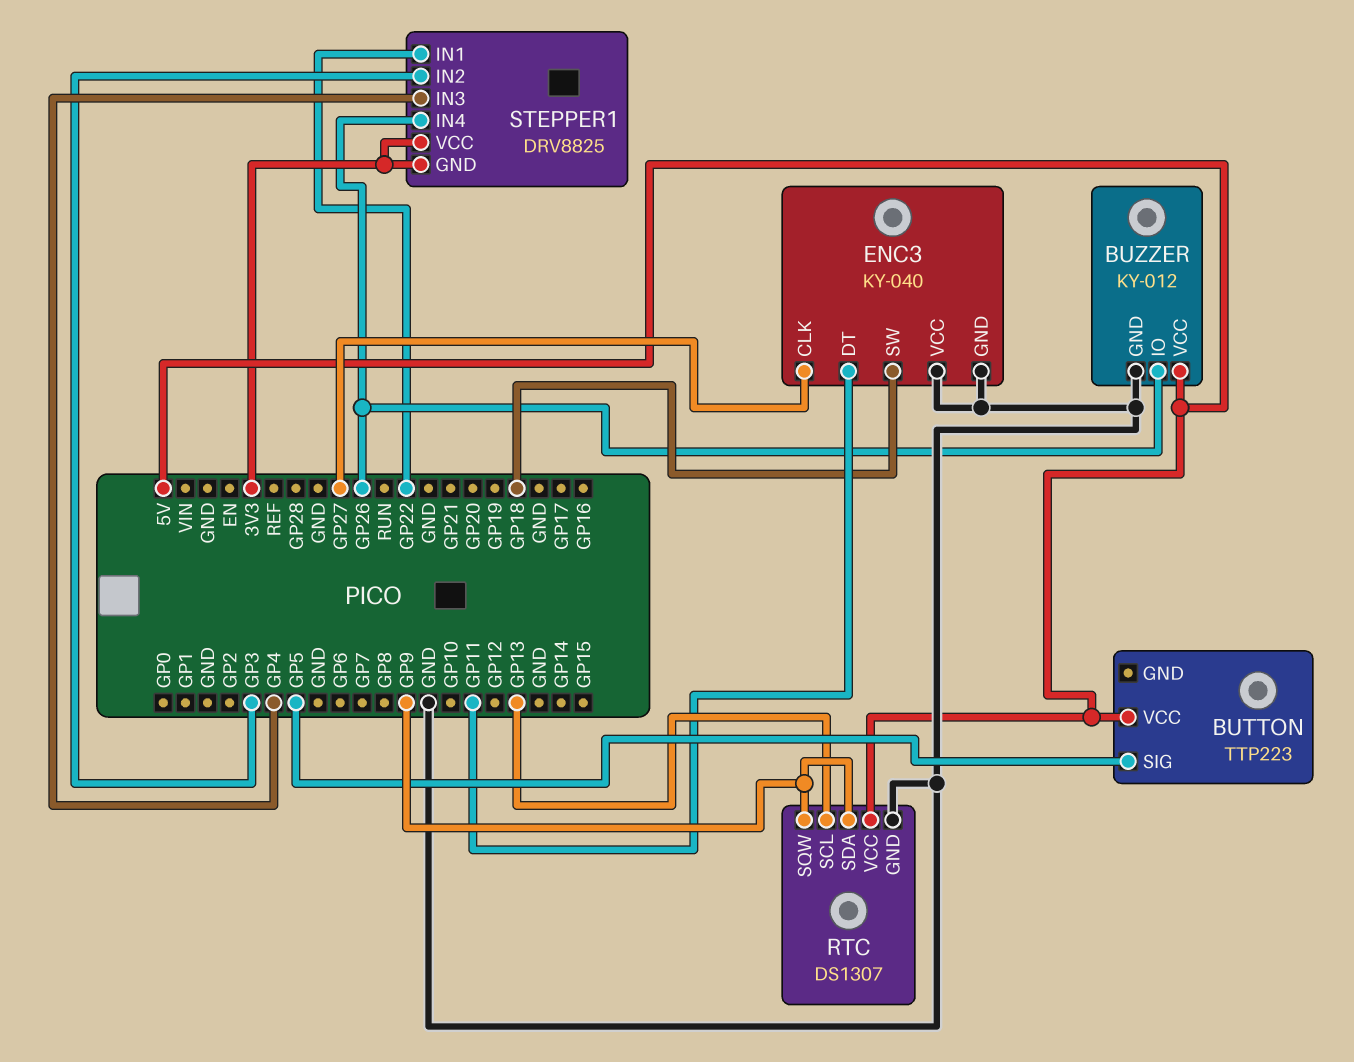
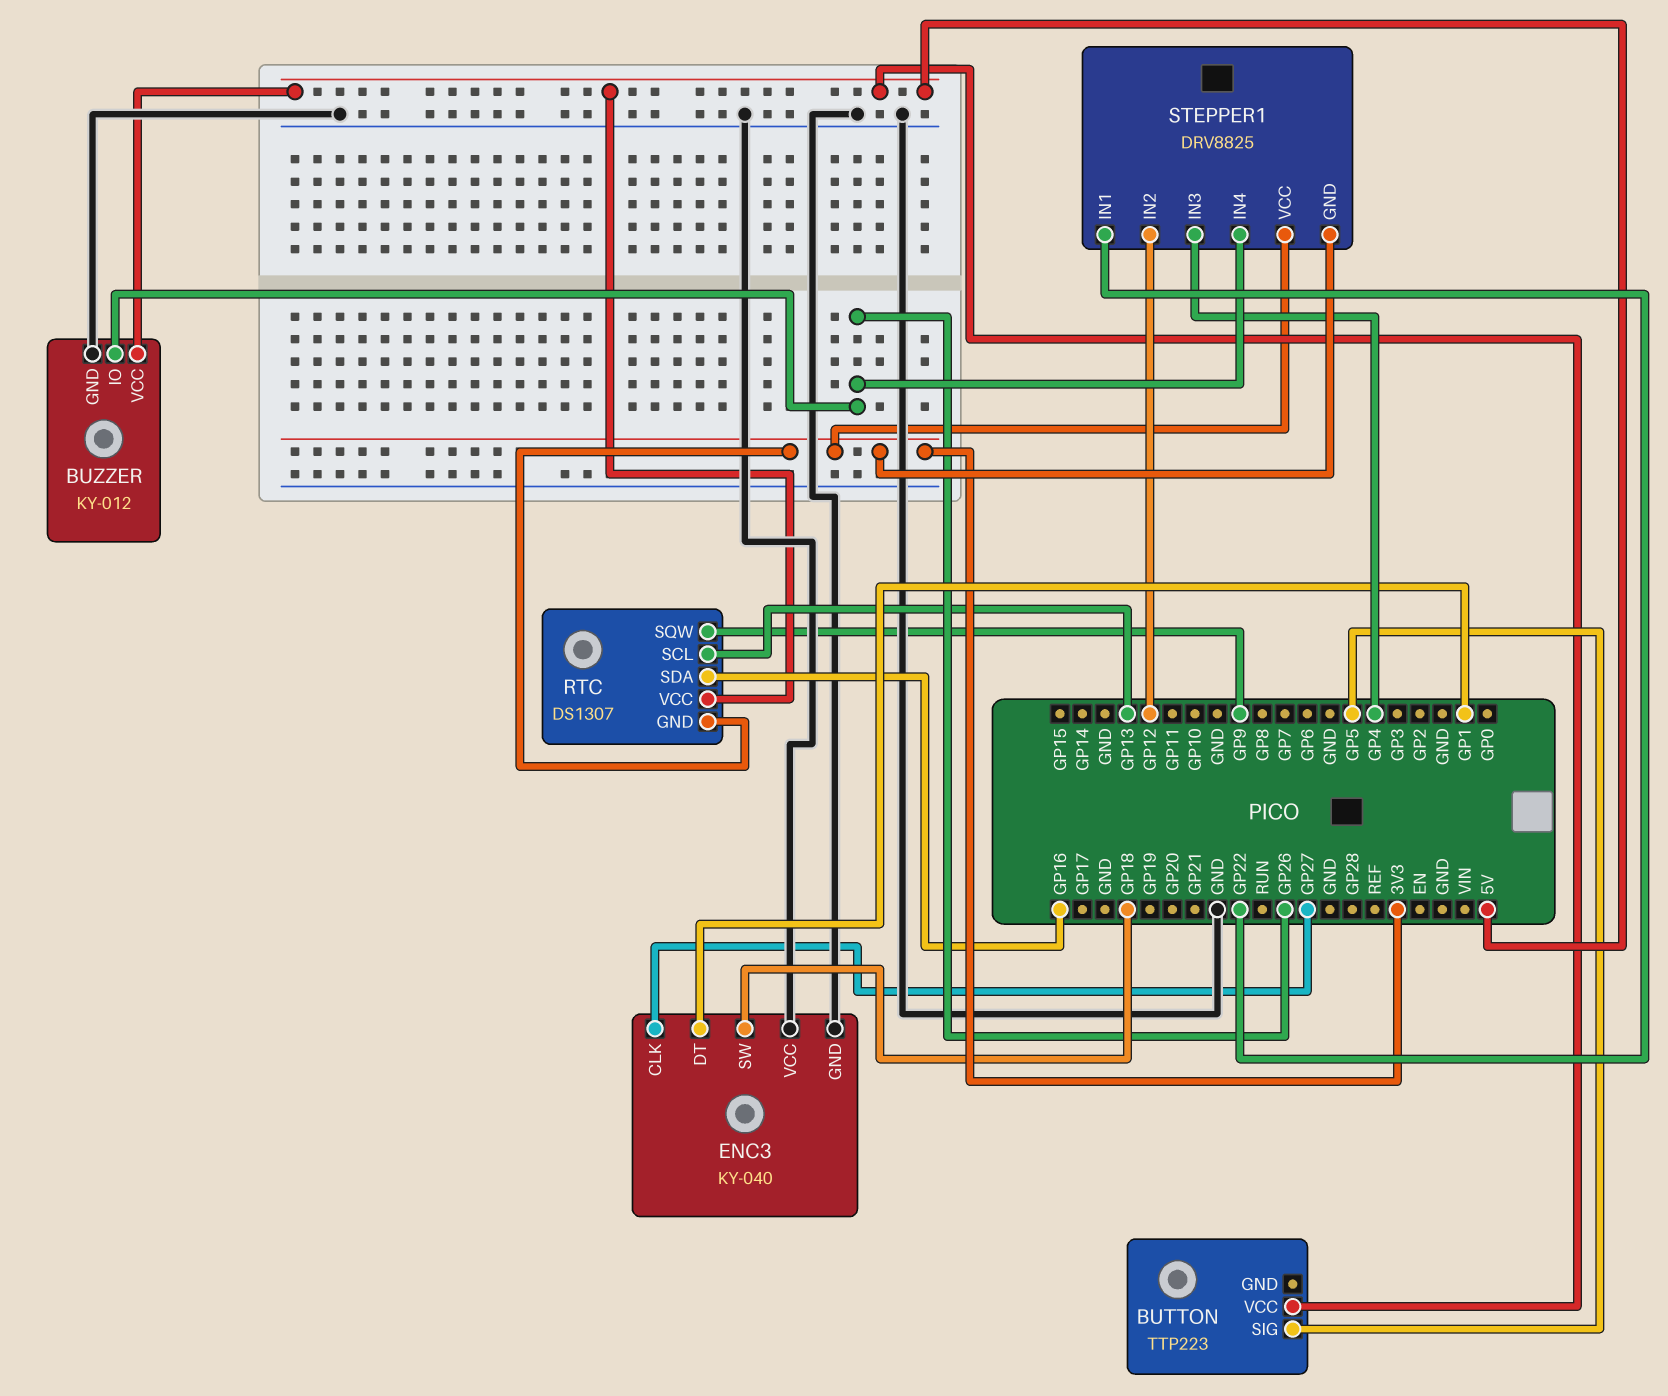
ENC3 pin DT: GP11 -> GP1
RTC pin GND: GND -> 3V3
RTC pin SDA: GP9 -> GP16
STEPPER1 pin IN2: GP3 -> GP12

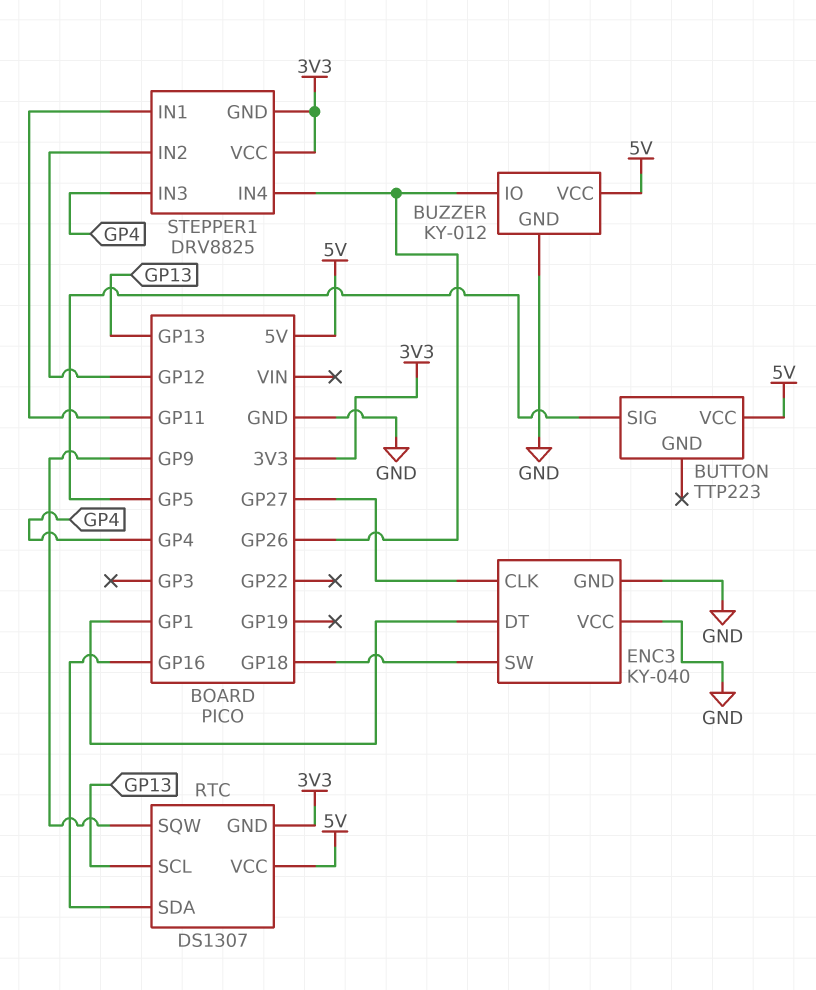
STEPPER1 pin IN1: GP22 -> GP11

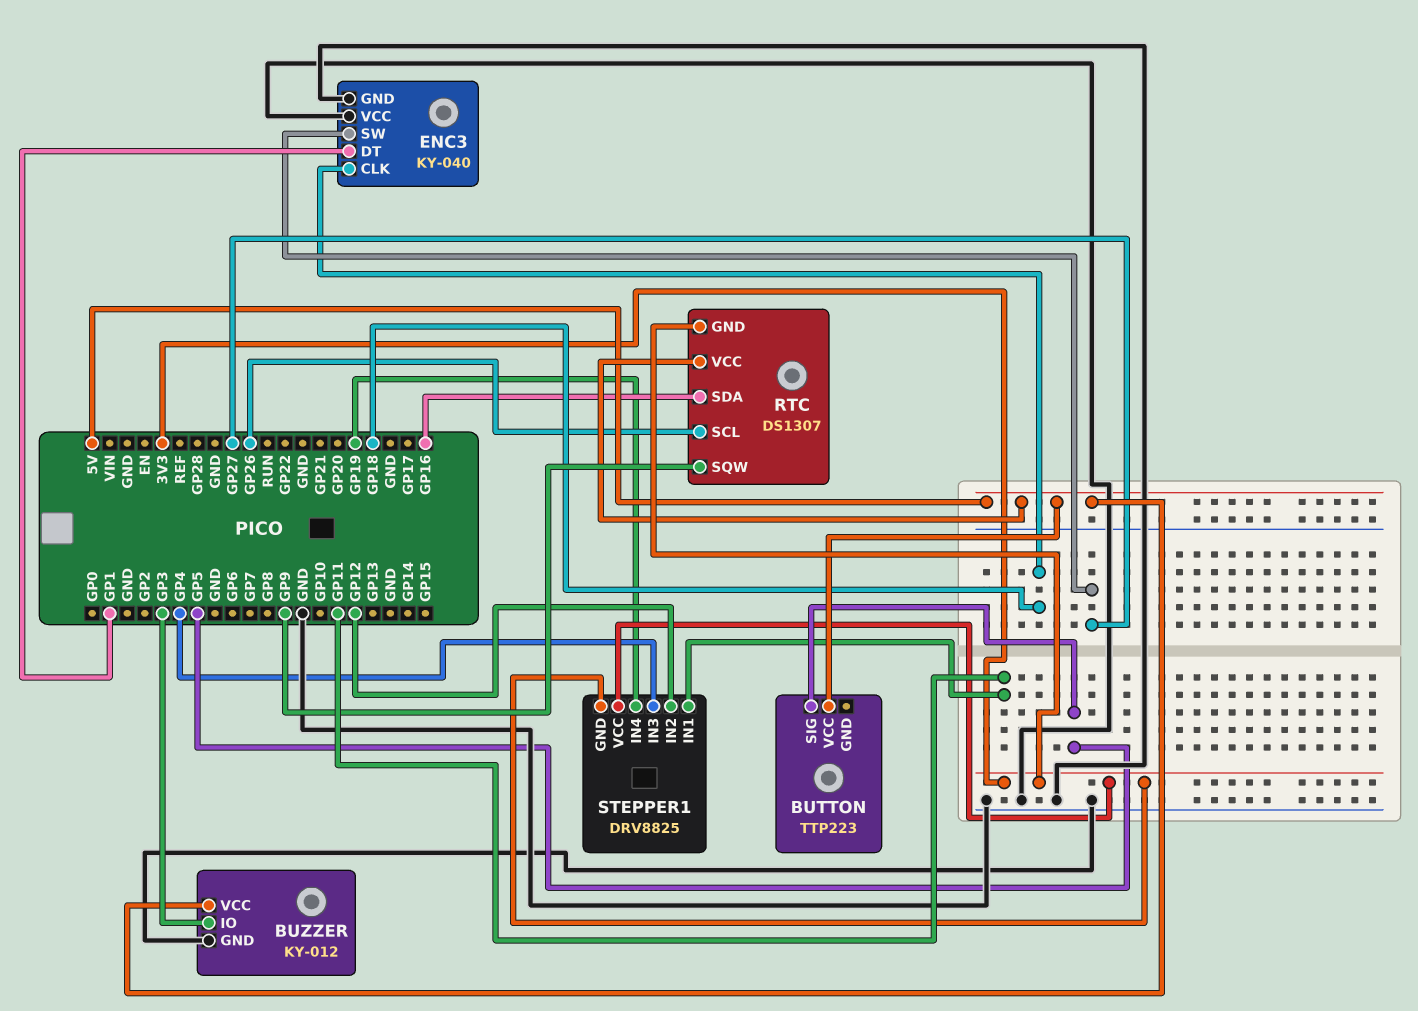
BUZZER pin IO: GP26 -> GP3
ENC3 pin CLK: GP27 -> GP18
ENC3 pin SW: GP18 -> GP27
RTC pin SCL: GP13 -> GP26
STEPPER1 pin IN4: GP26 -> GP19

